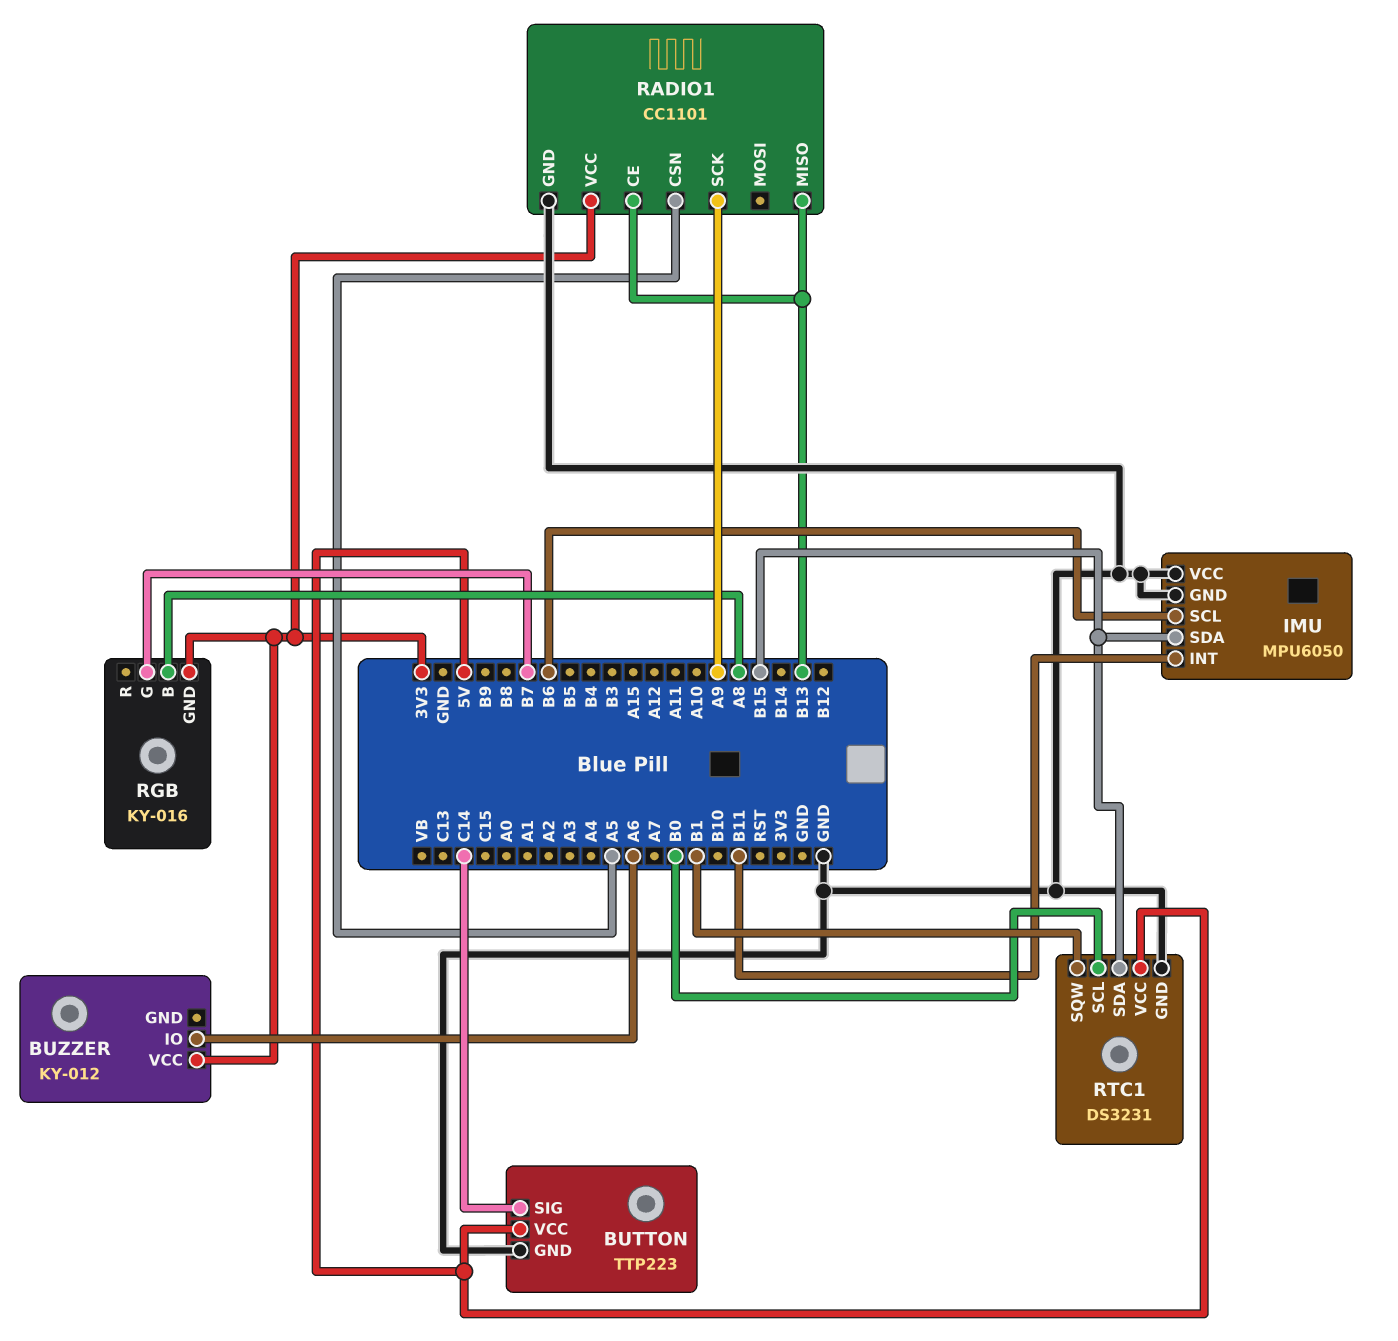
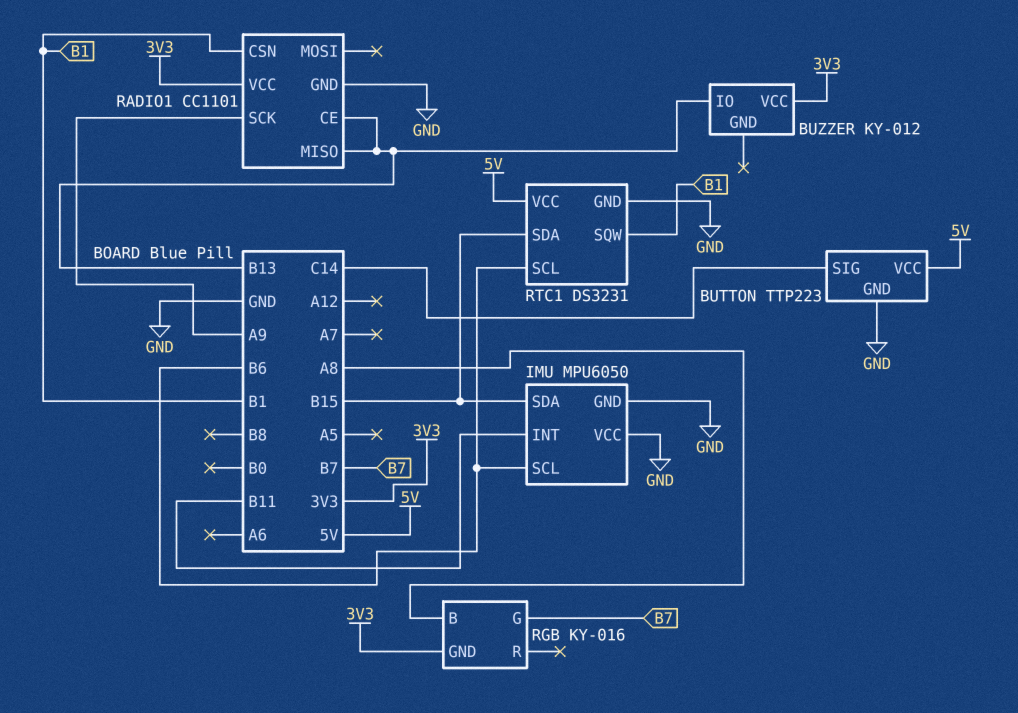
BUZZER pin IO: A6 -> B13
RADIO1 pin CSN: A5 -> B1
RTC1 pin SCL: B0 -> B6

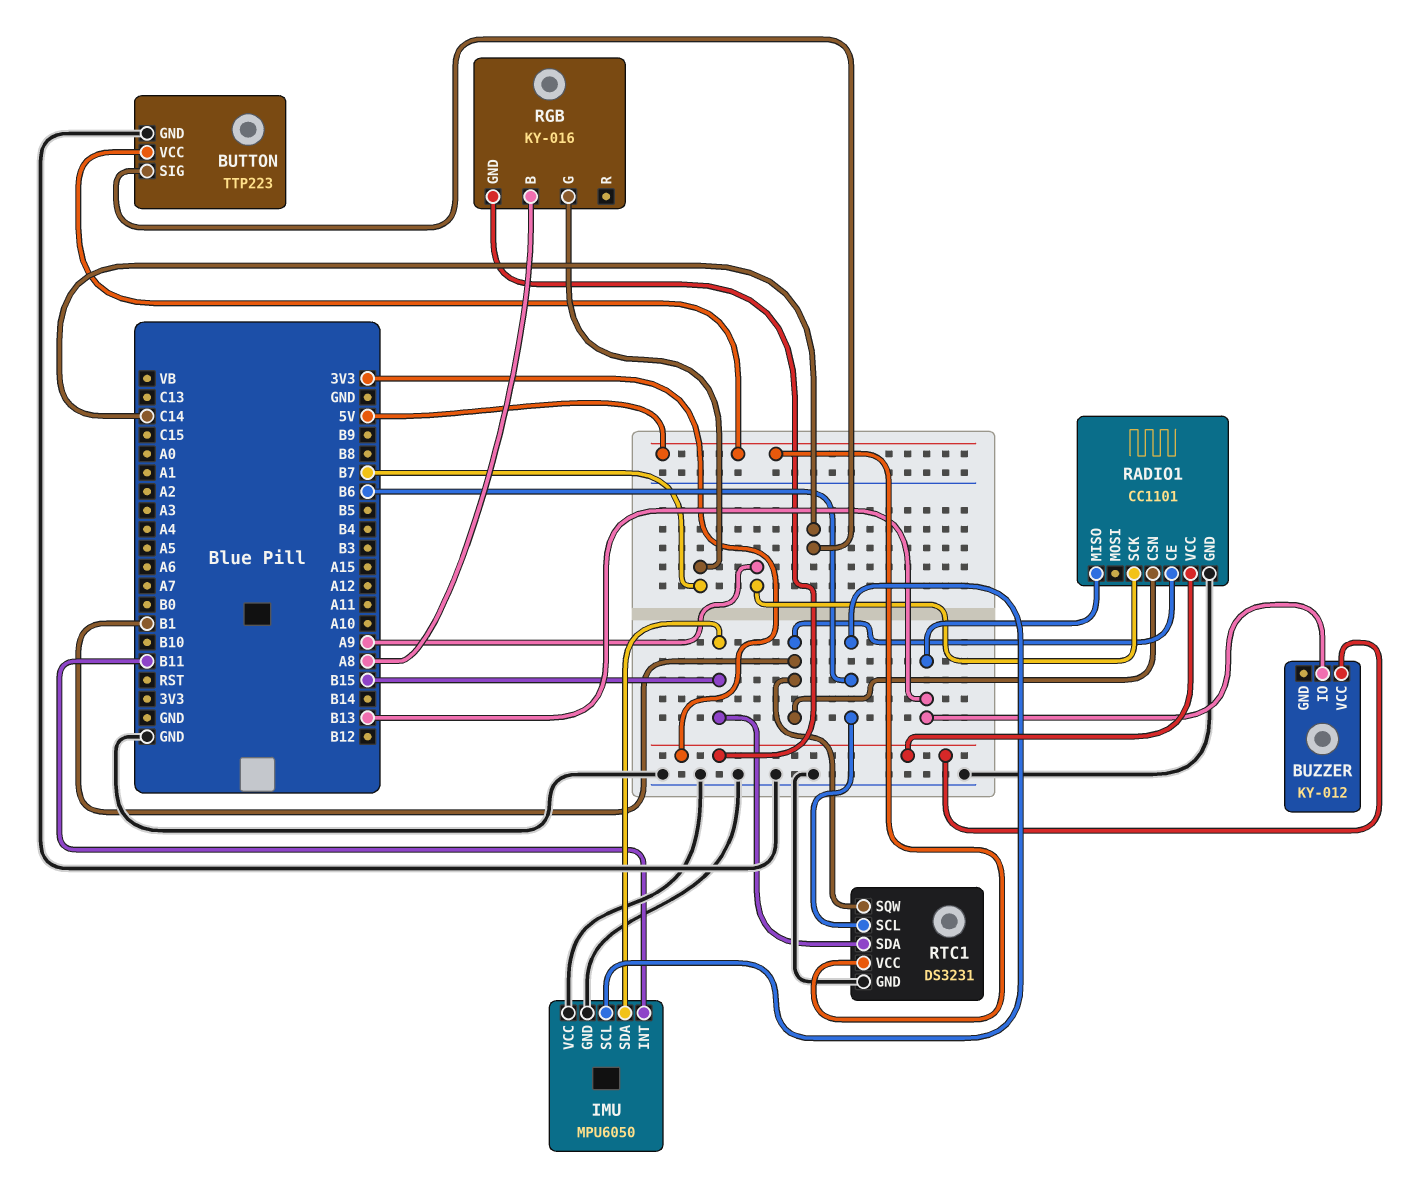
RADIO1 pin CE: B13 -> B1

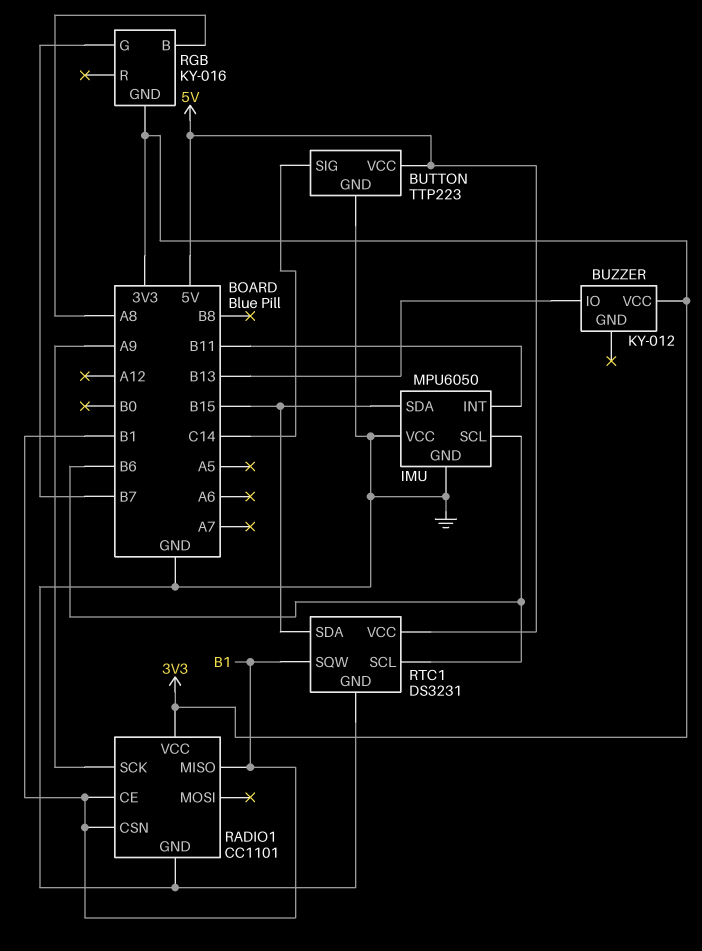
RADIO1 pin MISO: B13 -> B1

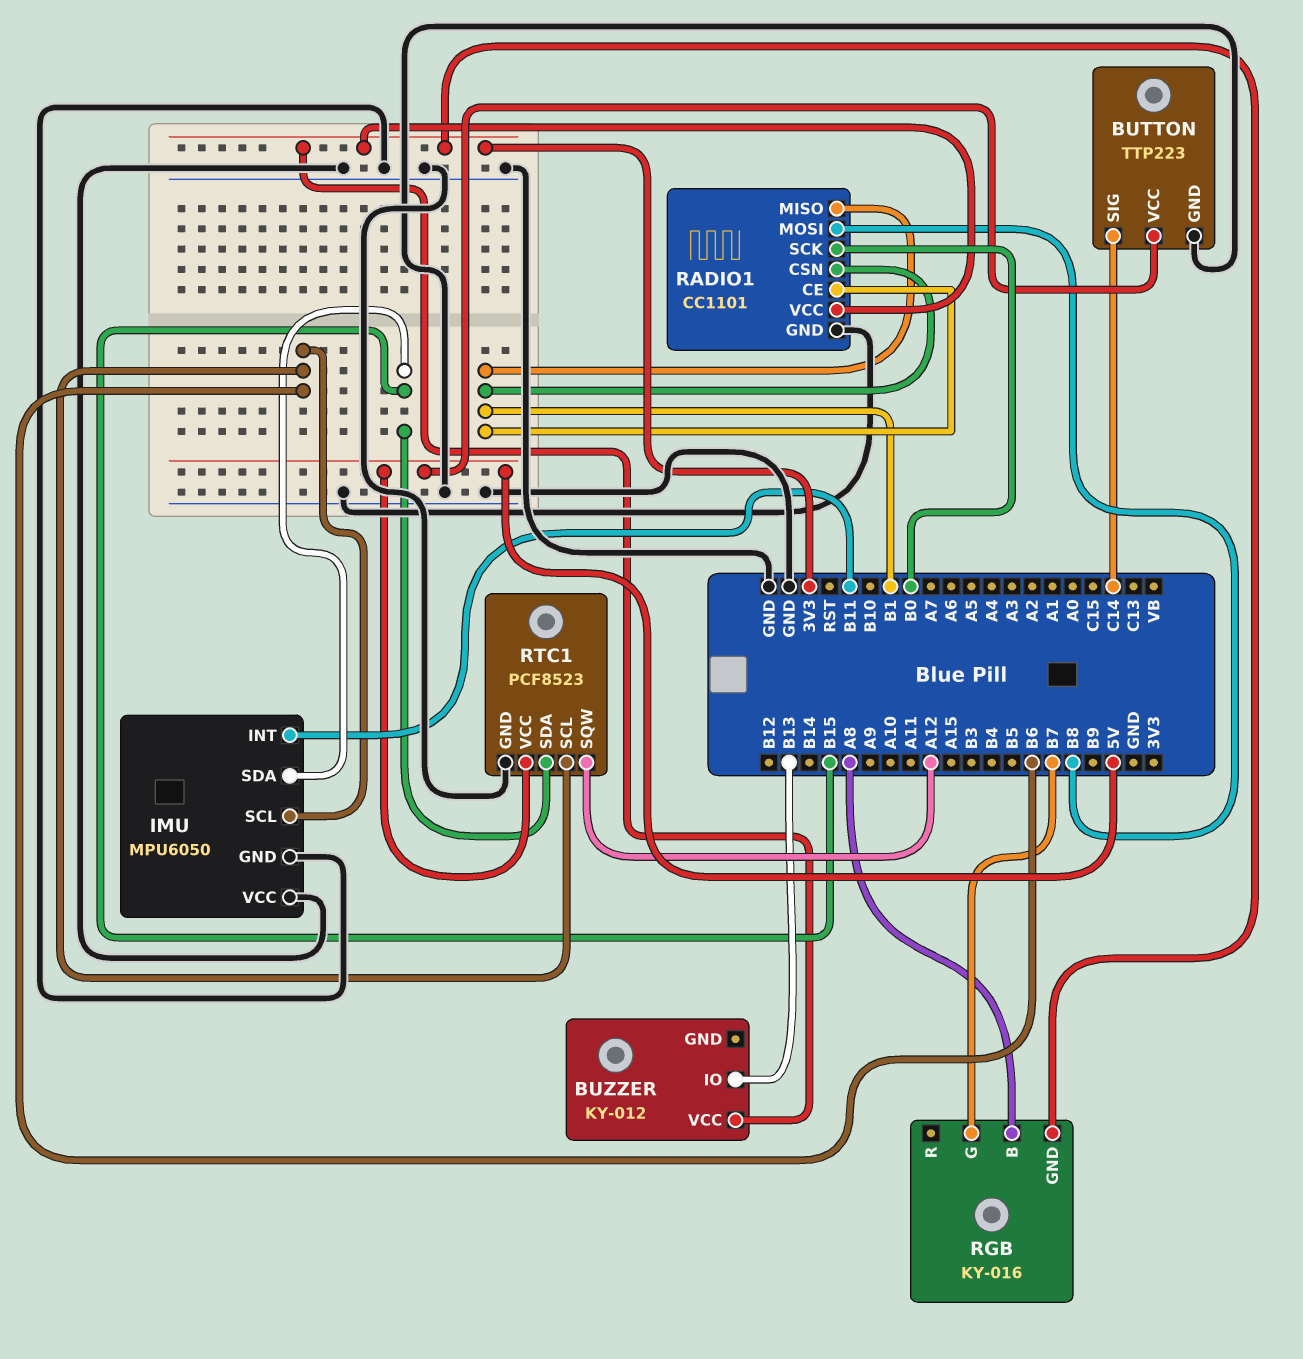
RADIO1 pin MOSI: none -> B8
RADIO1 pin SCK: A9 -> B0
RTC1: DS3231 -> PCF8523
RTC1 pin SQW: B1 -> A12

